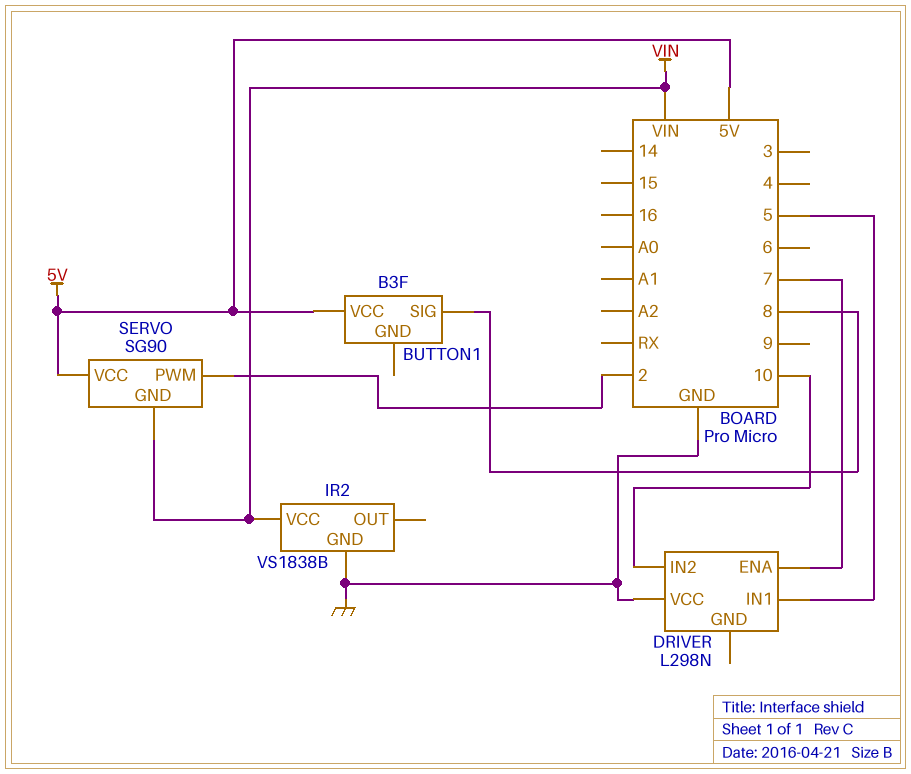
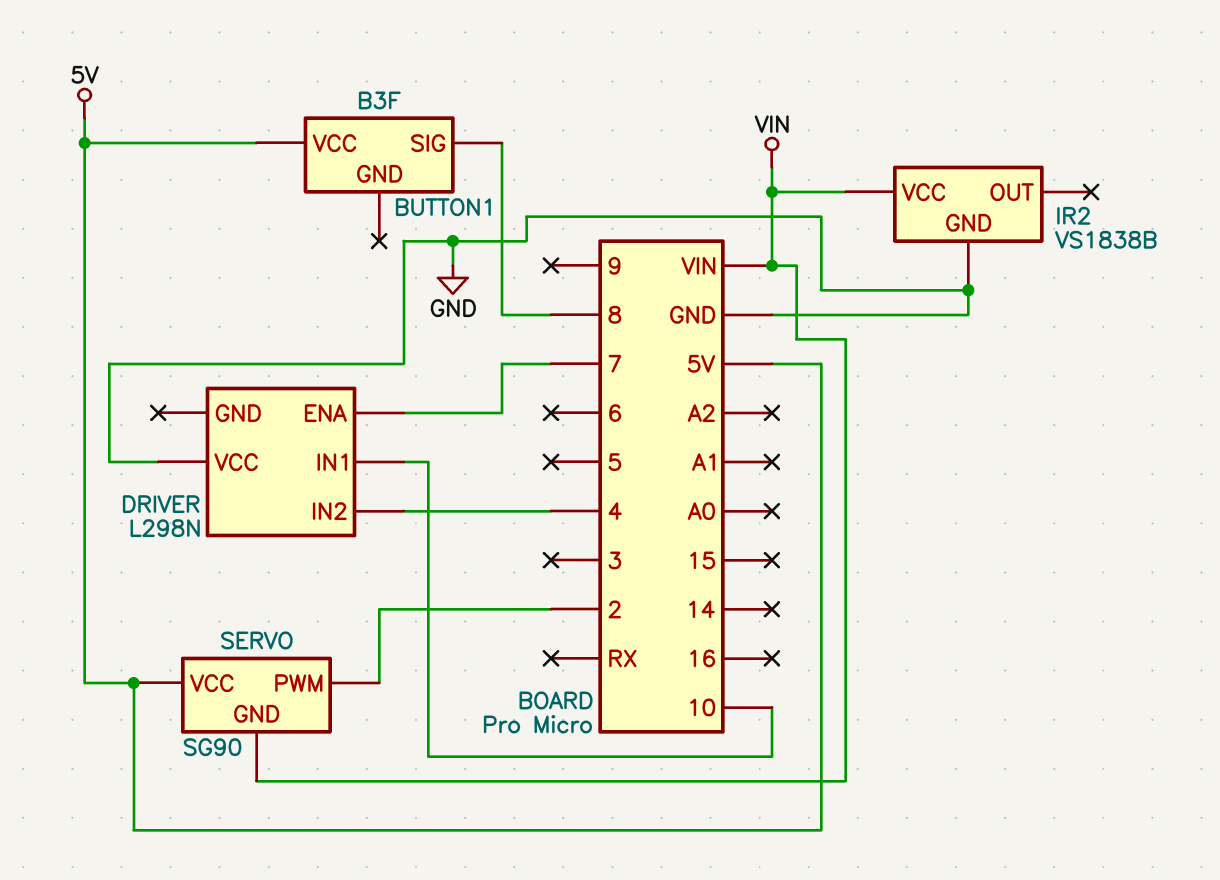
DRIVER pin IN1: 5 -> 10
DRIVER pin IN2: 10 -> 4

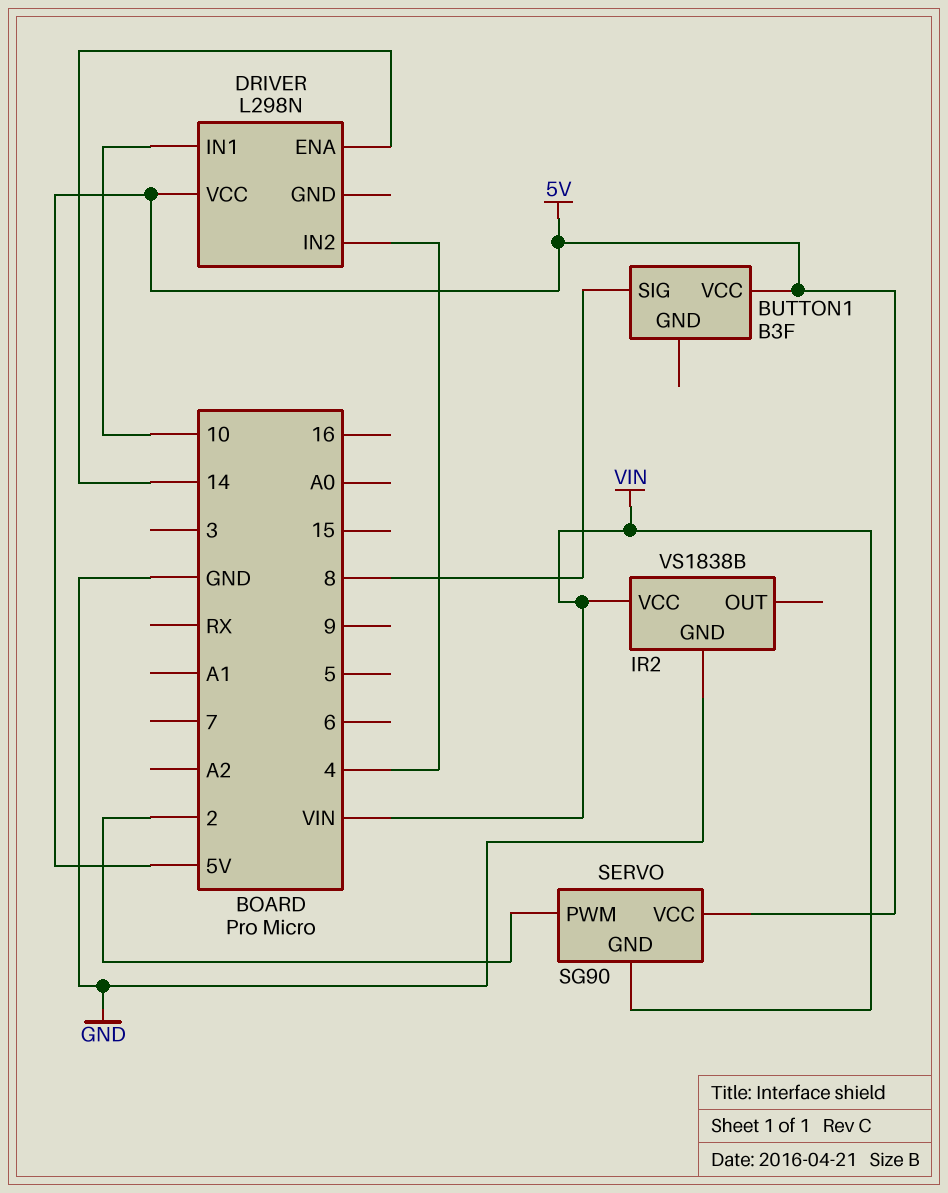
DRIVER pin ENA: 7 -> 14
DRIVER pin VCC: GND -> 5V

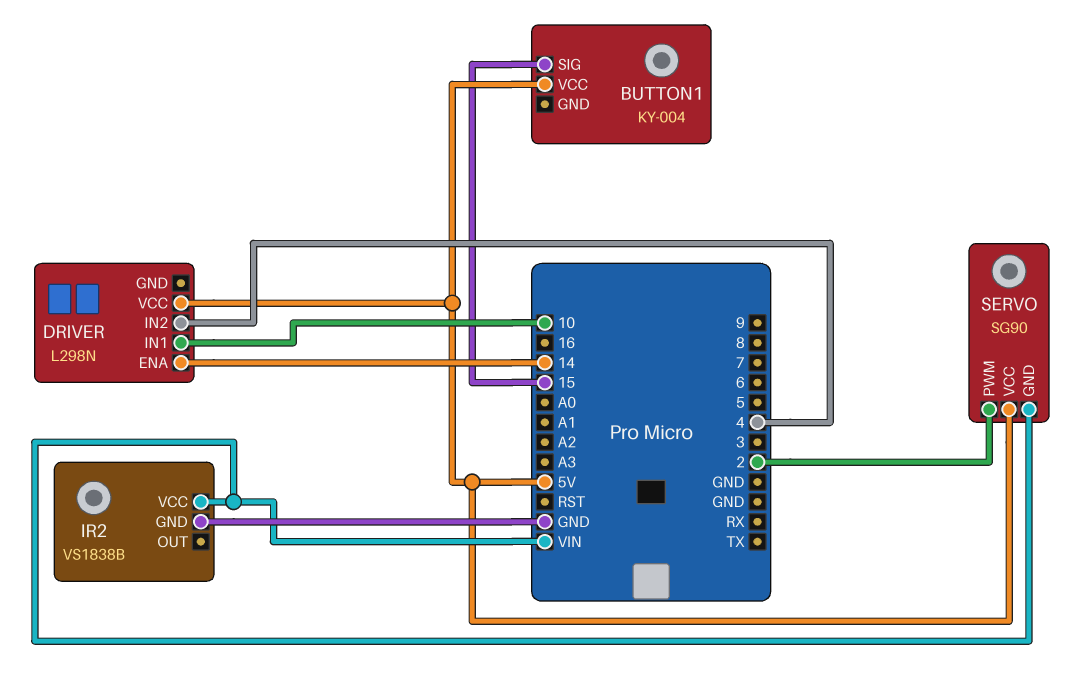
BUTTON1: B3F -> KY-004
BUTTON1 pin SIG: 8 -> 15

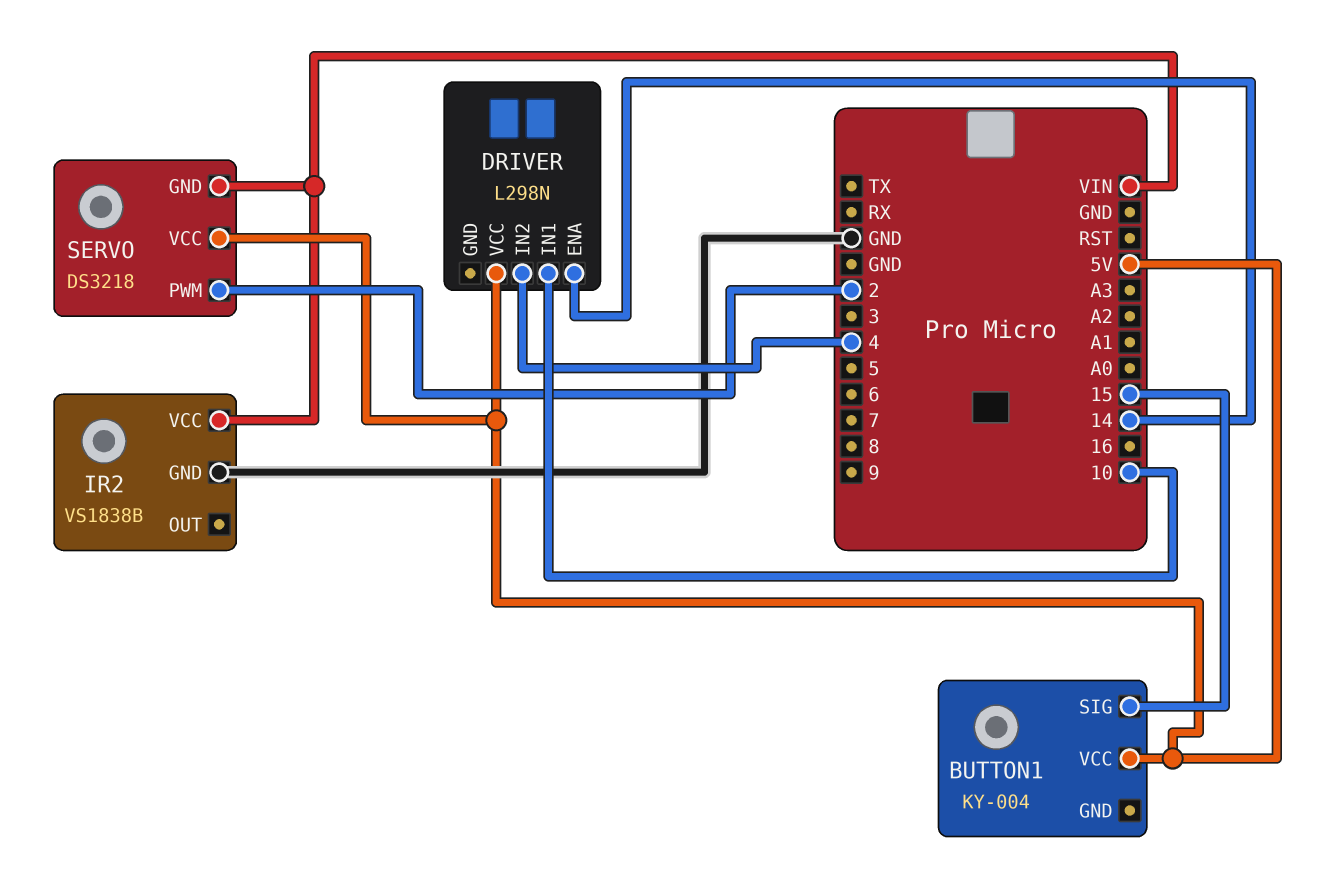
SERVO: SG90 -> DS3218

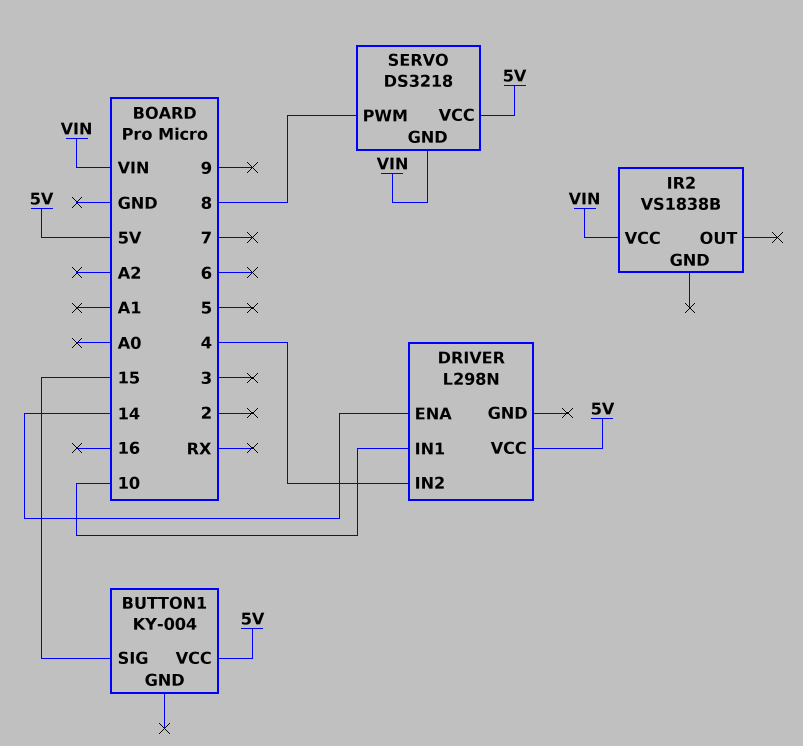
IR2 pin GND: GND -> none
SERVO pin PWM: 2 -> 8

